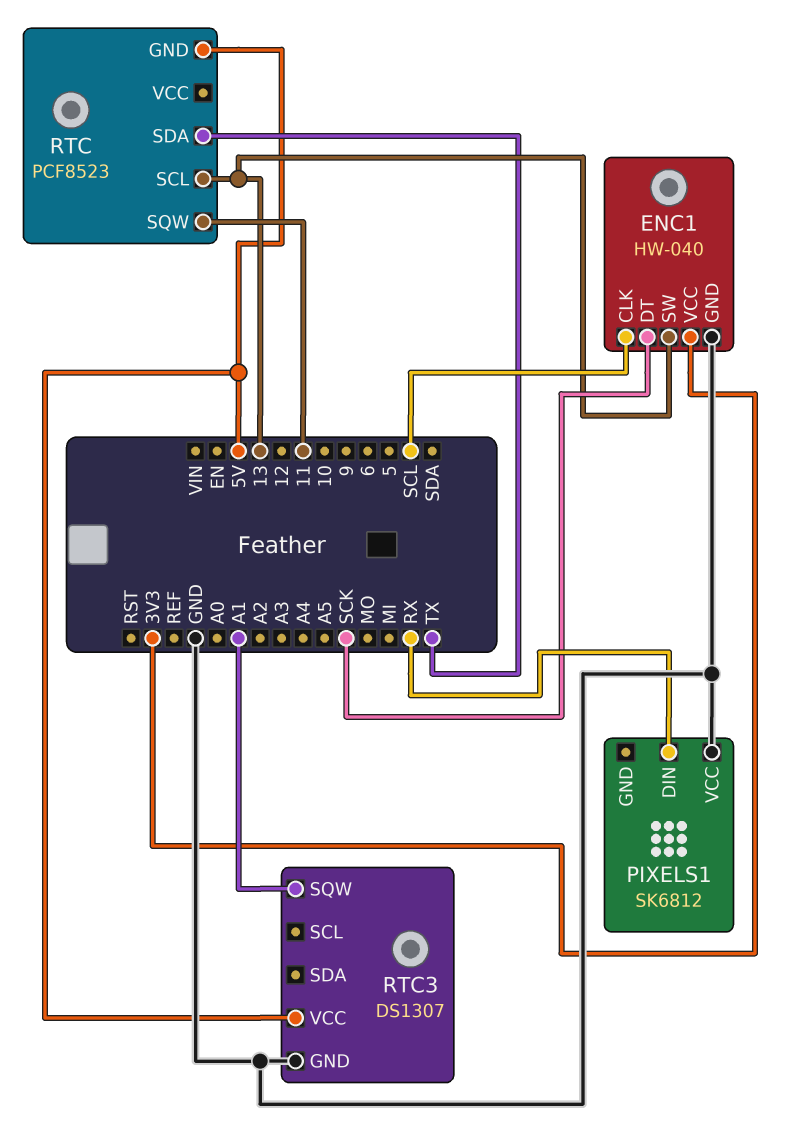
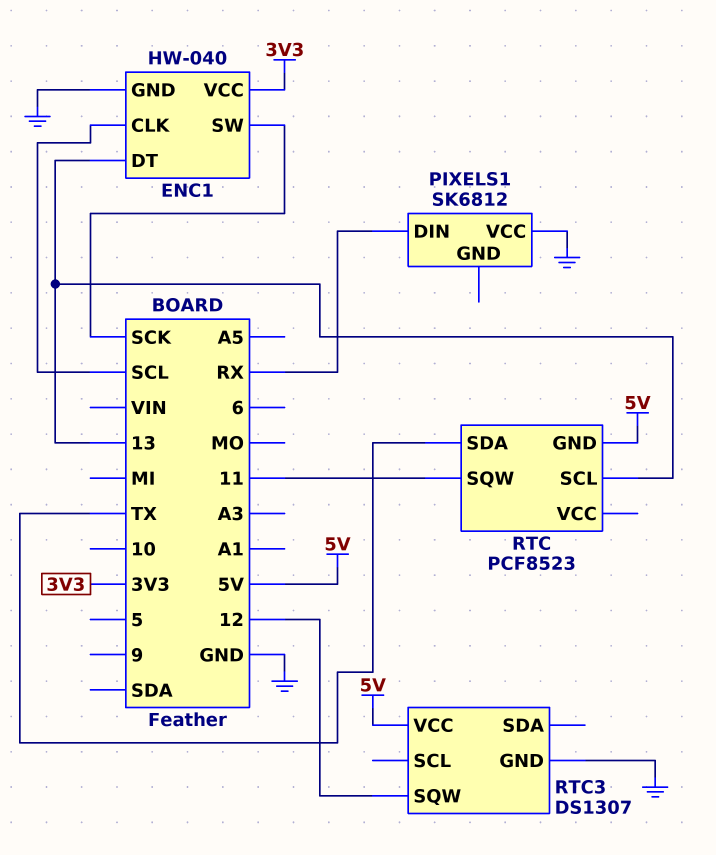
ENC1 pin DT: SCK -> 13
ENC1 pin SW: 13 -> SCK
RTC3 pin SQW: A1 -> 12

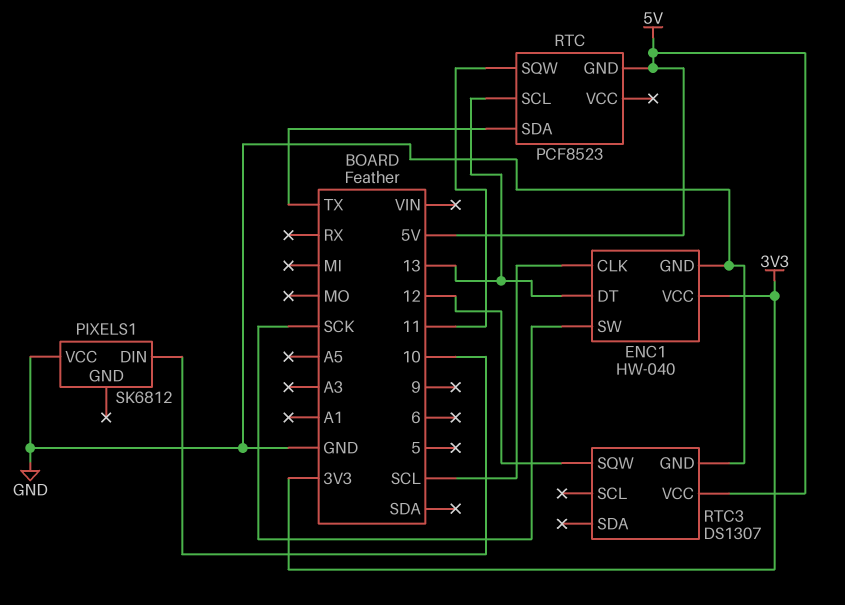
PIXELS1 pin DIN: RX -> 10

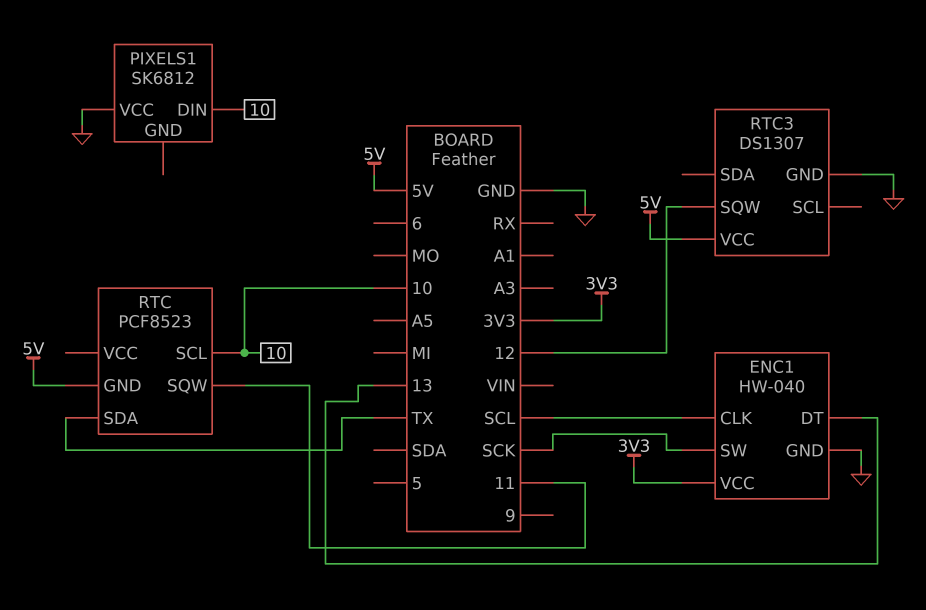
RTC pin SCL: 13 -> 10

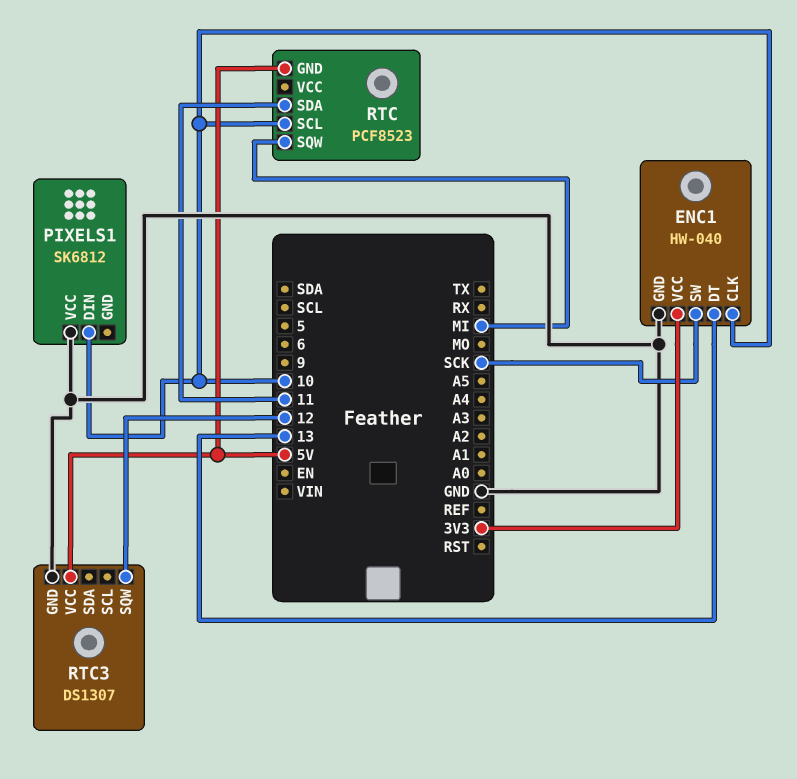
ENC1 pin CLK: SCL -> 10
RTC pin SDA: TX -> 11
RTC pin SQW: 11 -> MI

